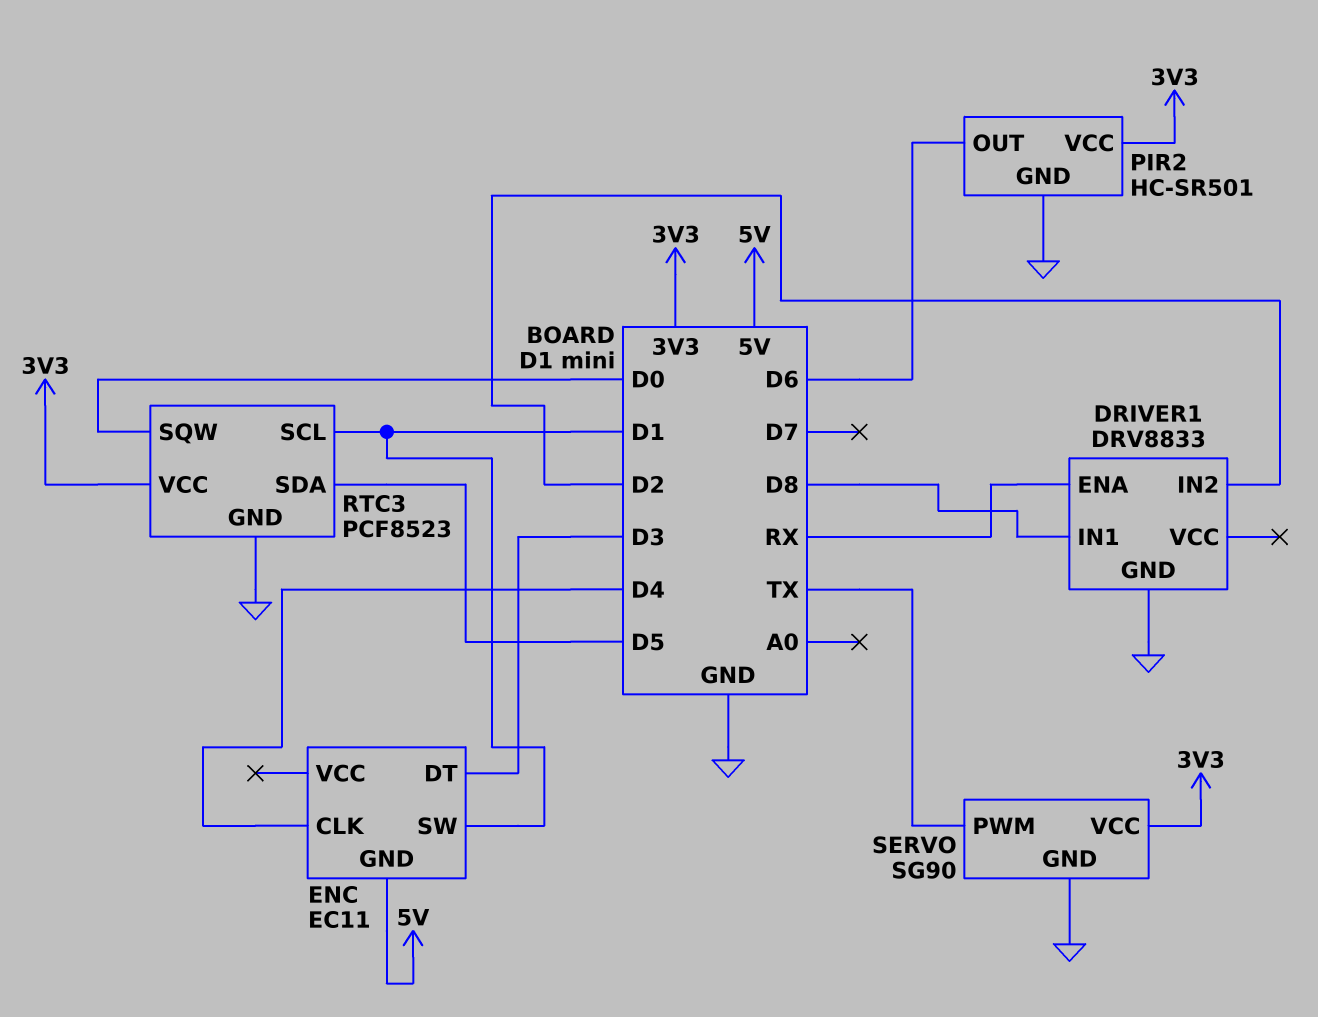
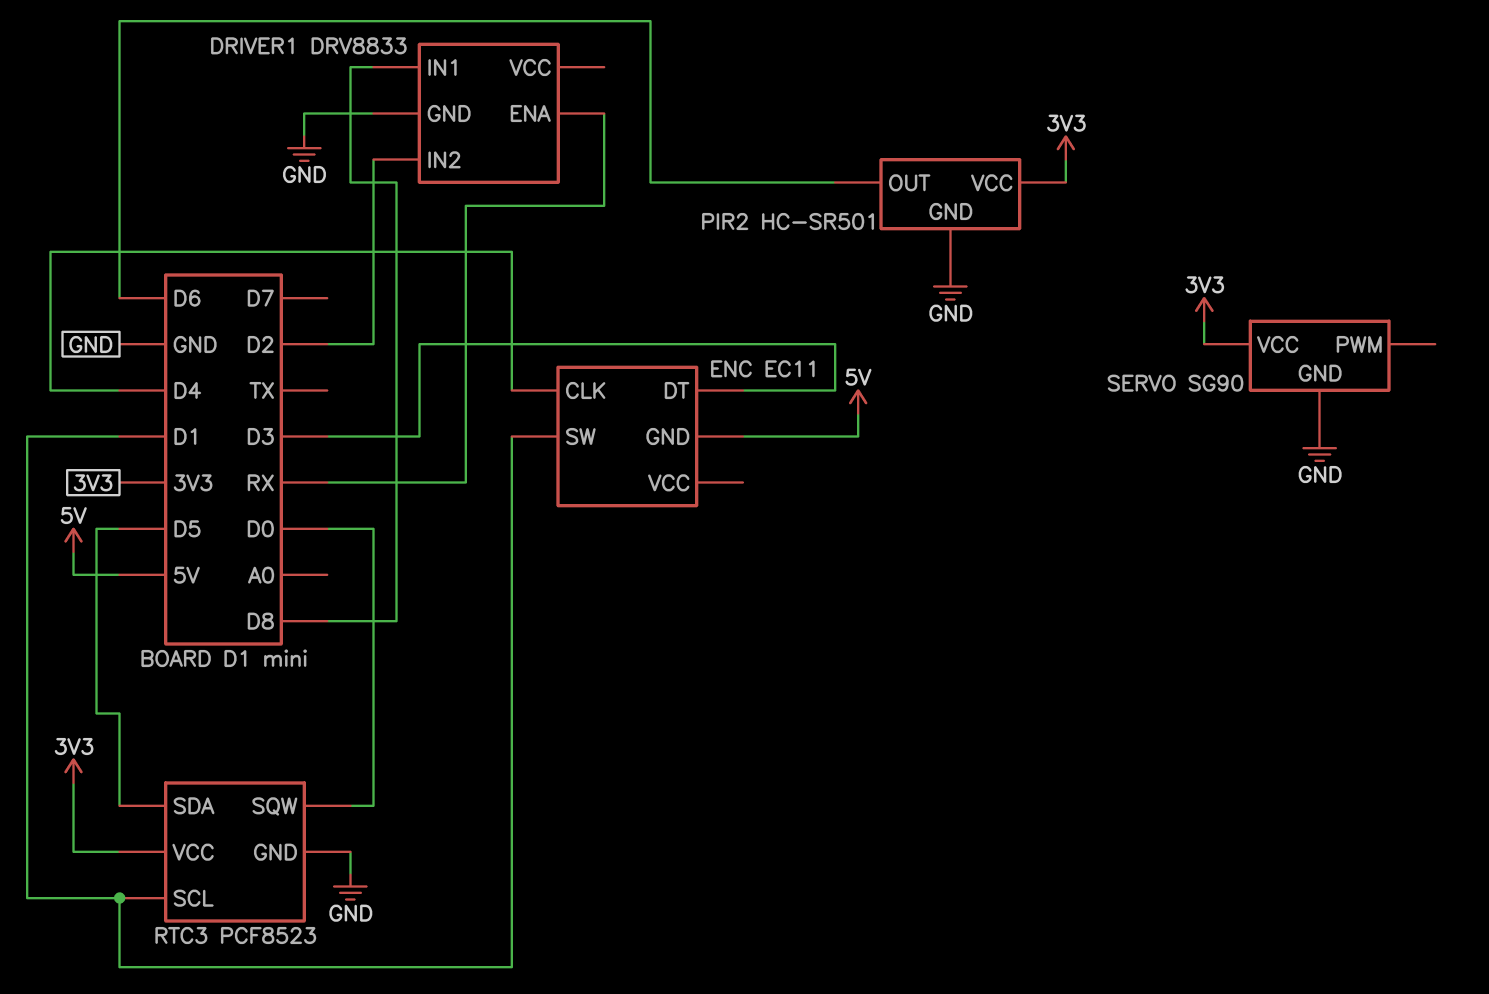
SERVO pin PWM: TX -> none

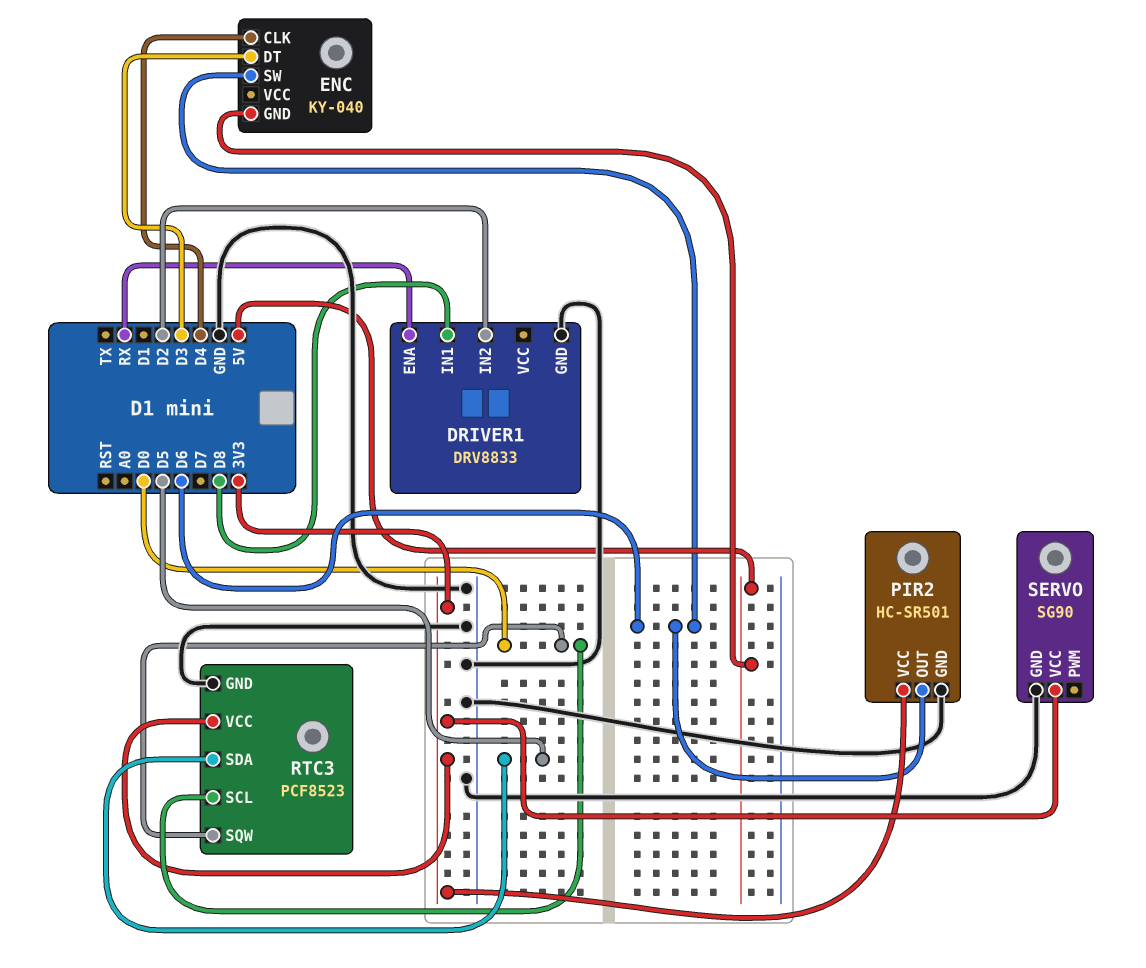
ENC: EC11 -> KY-040
ENC pin SW: D1 -> D6
RTC3 pin SCL: D1 -> D0

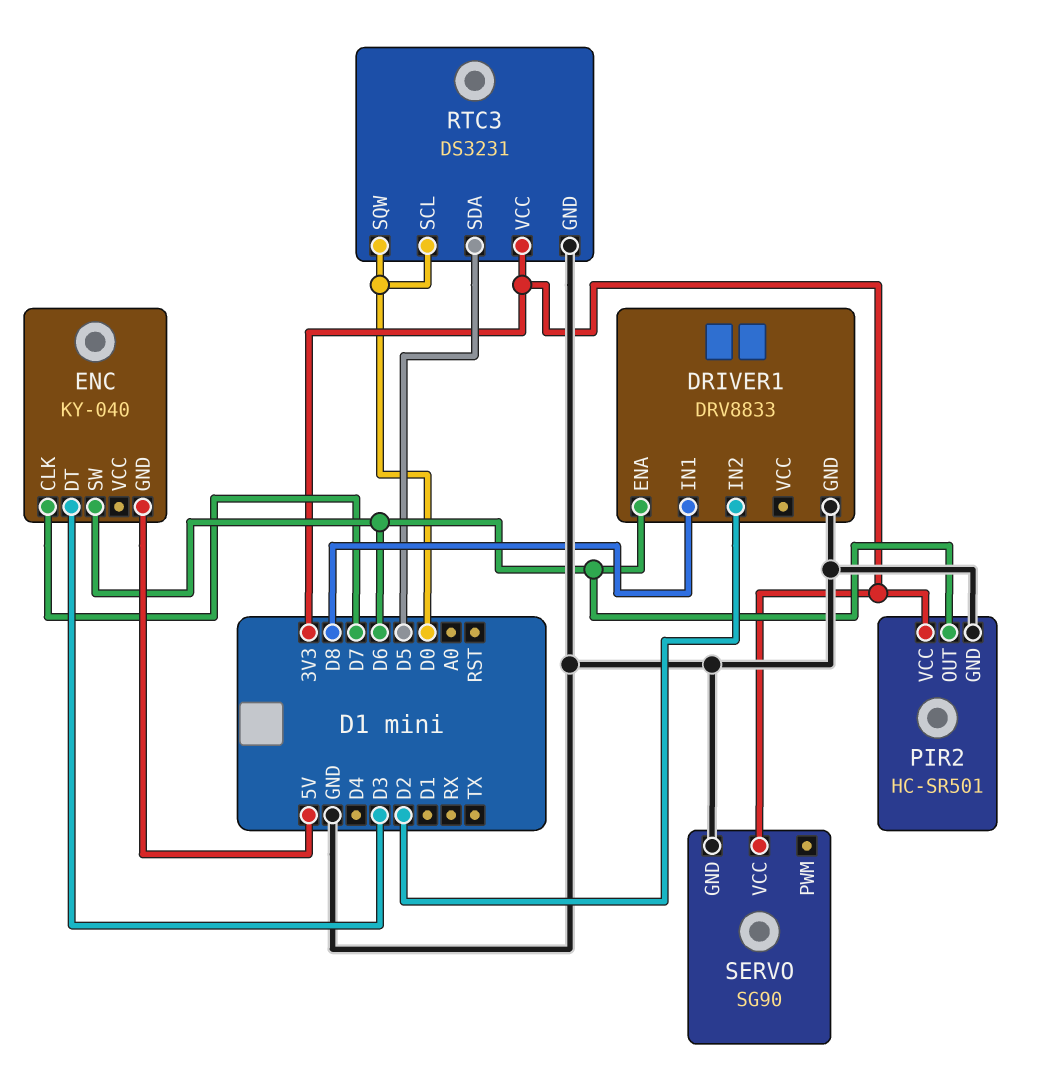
DRIVER1 pin ENA: RX -> D6
ENC pin CLK: D4 -> D7
RTC3: PCF8523 -> DS3231

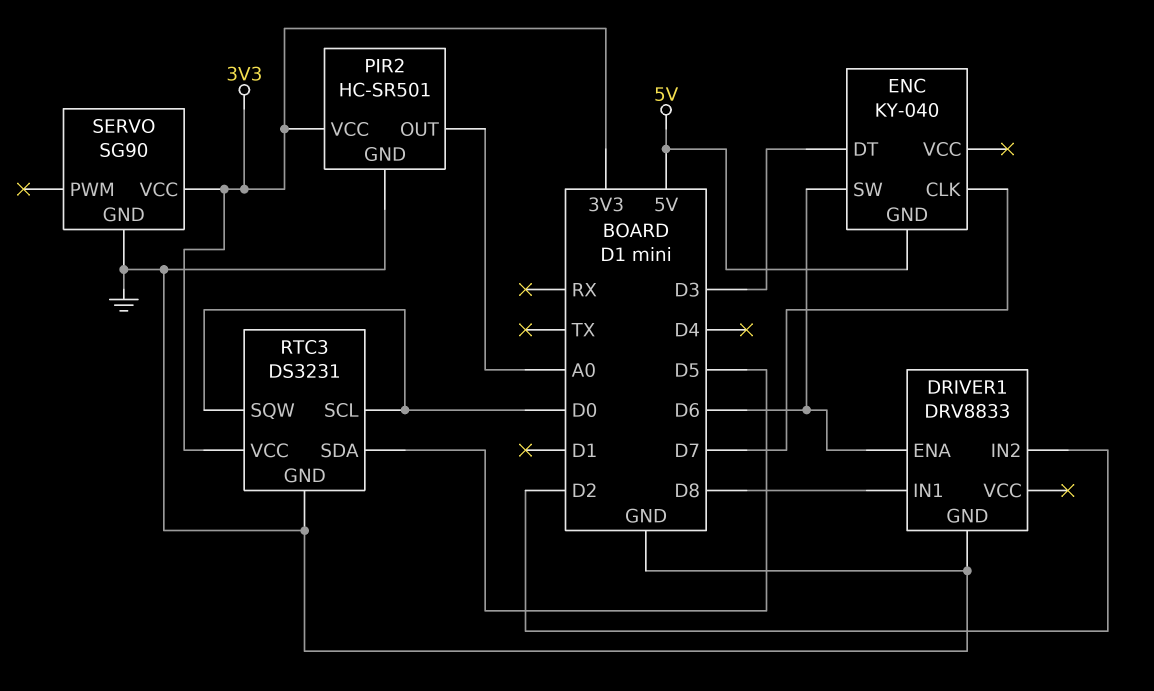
PIR2 pin OUT: D6 -> A0

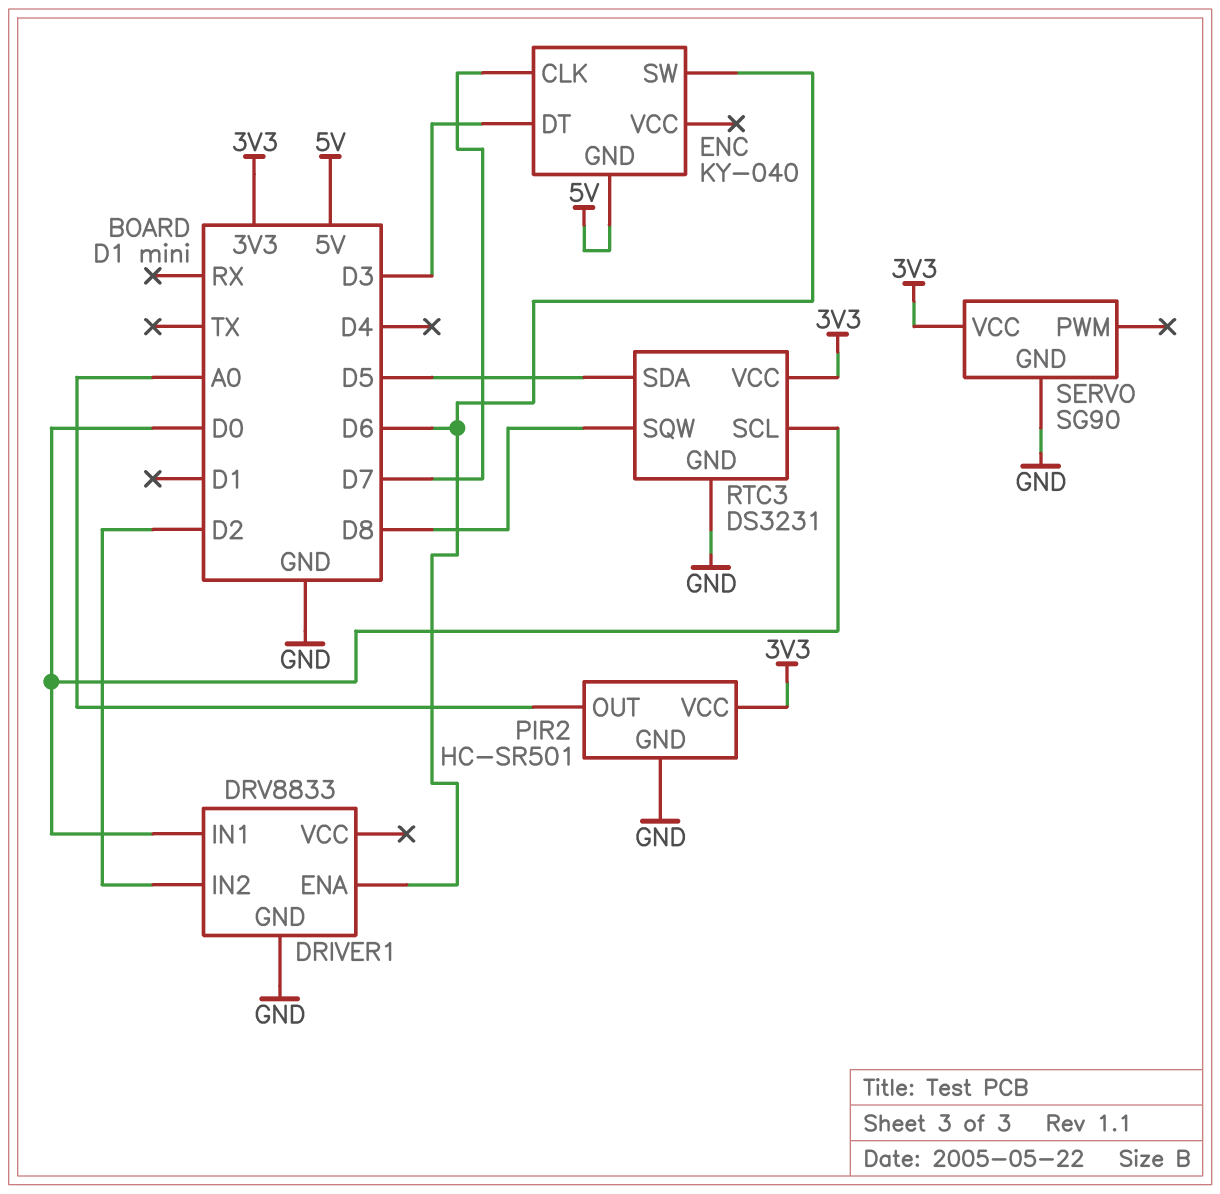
DRIVER1 pin IN1: D8 -> D0
RTC3 pin SQW: D0 -> D8

